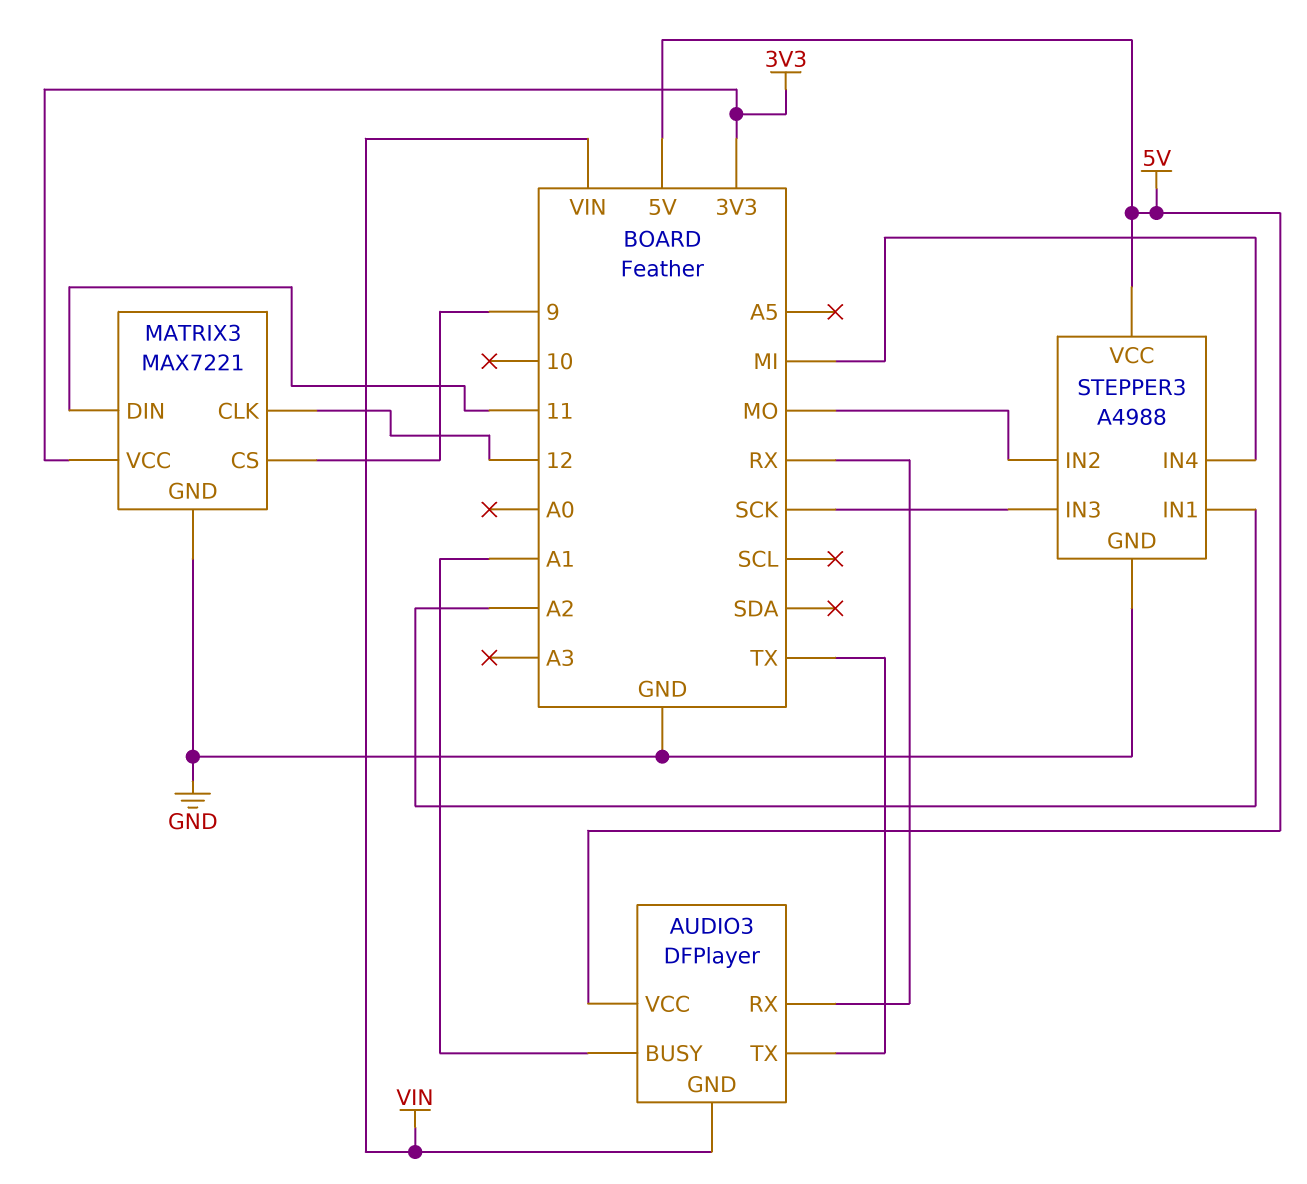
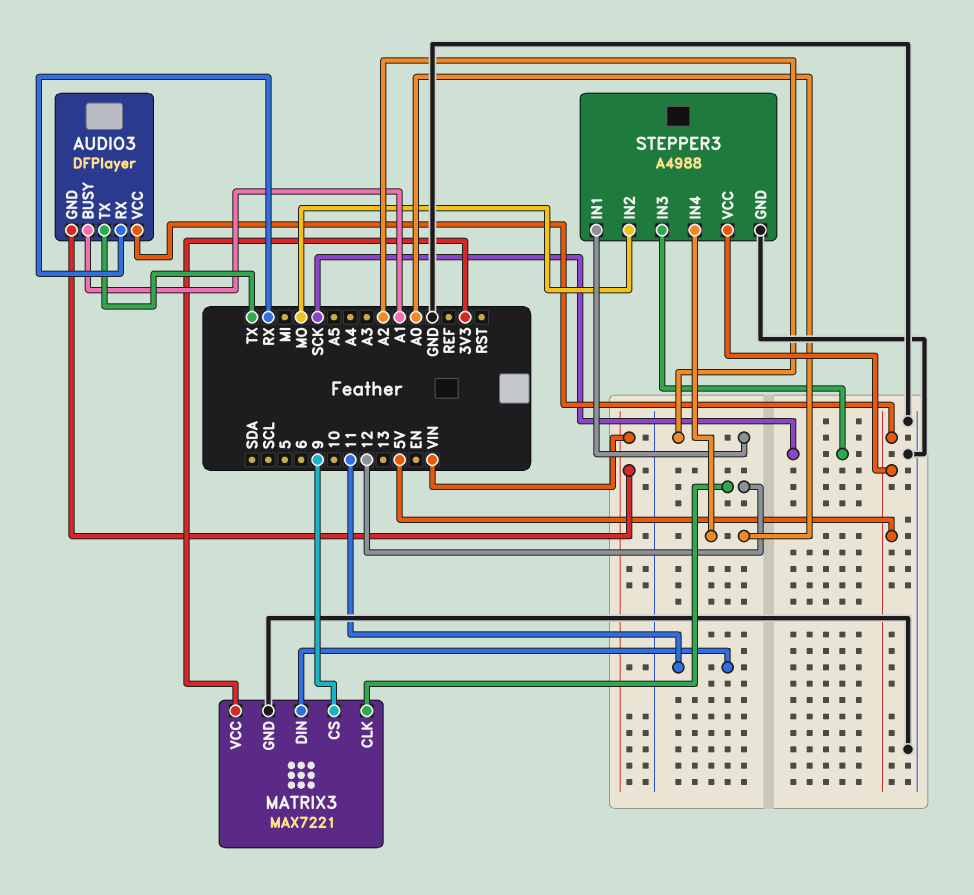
STEPPER3 pin IN4: MI -> A0

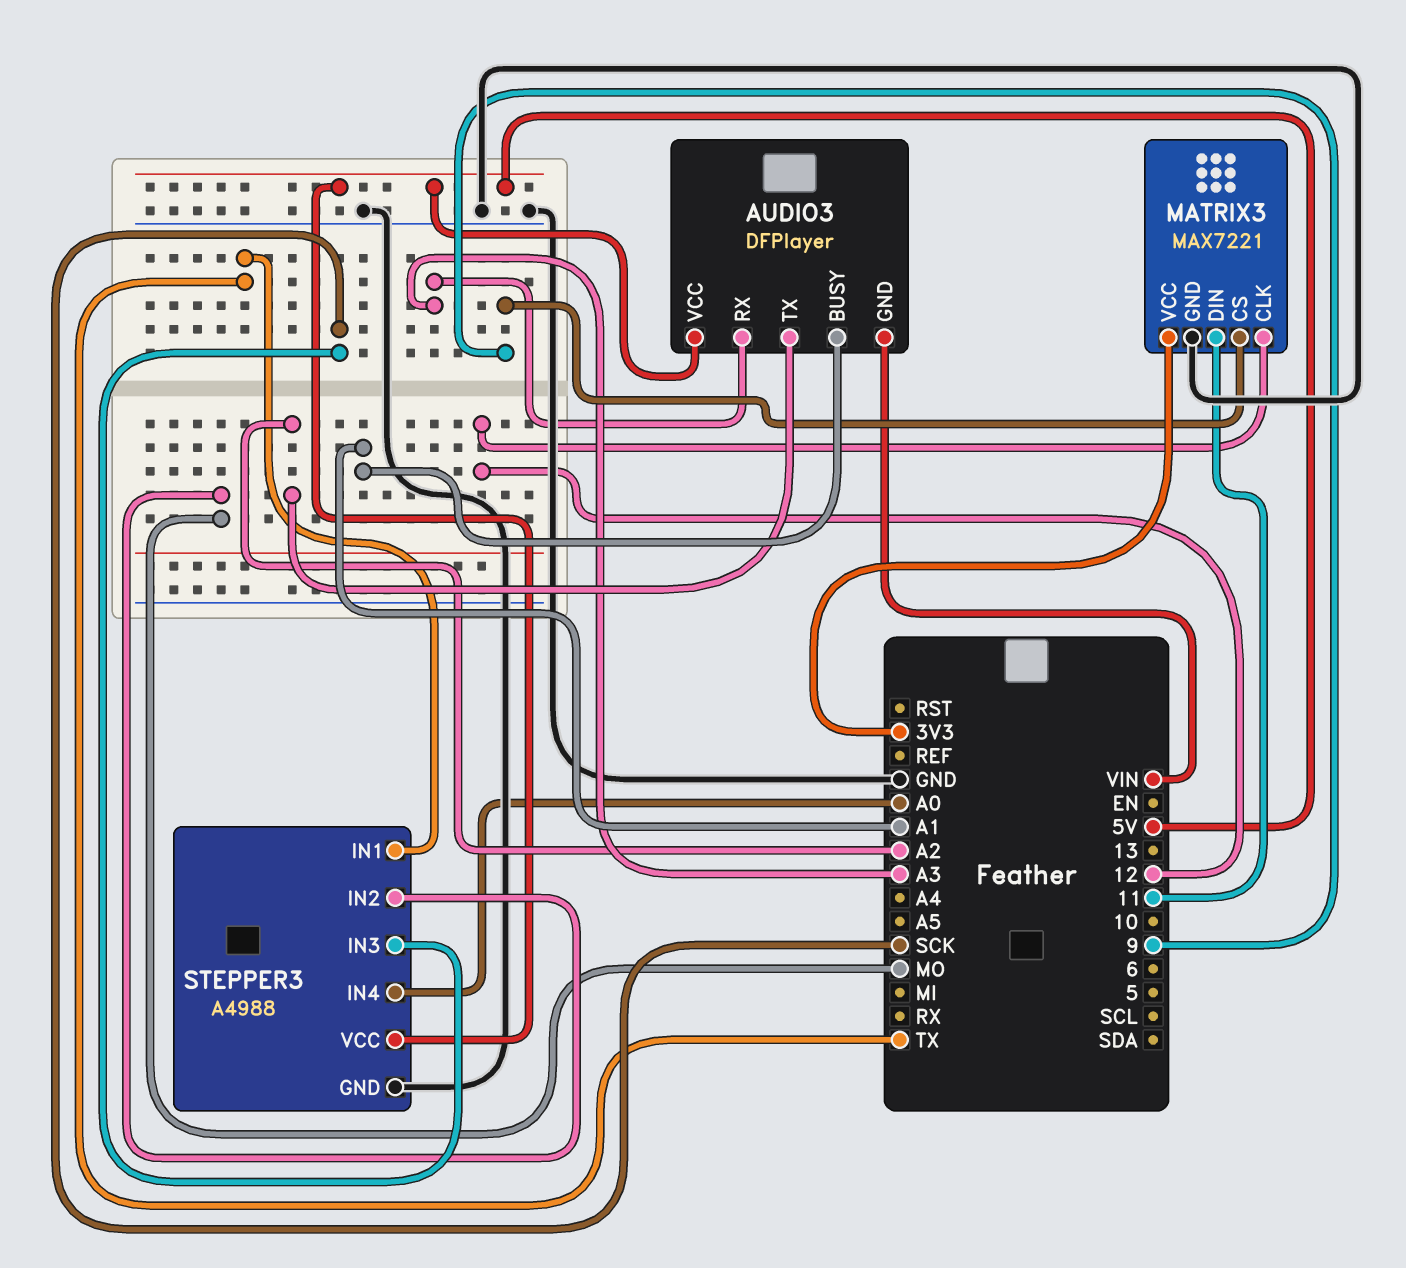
AUDIO3 pin RX: RX -> A3
AUDIO3 pin TX: TX -> A2
STEPPER3 pin IN1: A2 -> TX

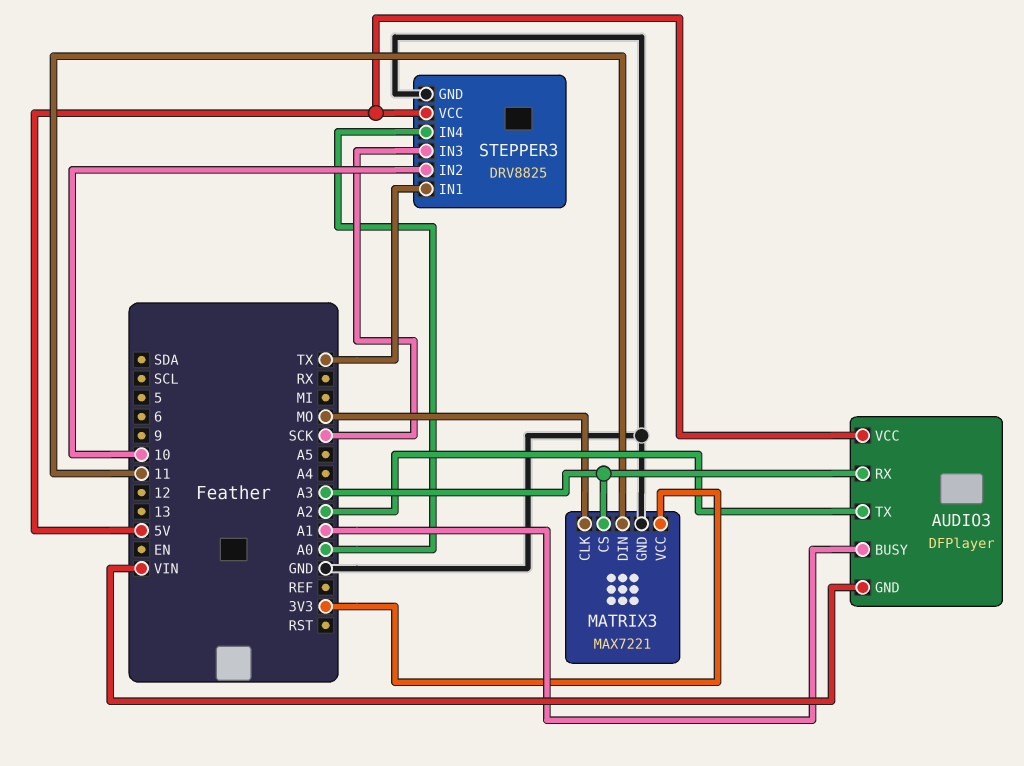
MATRIX3 pin CLK: 12 -> MO
MATRIX3 pin CS: 9 -> A3
STEPPER3: A4988 -> DRV8825
STEPPER3 pin IN2: MO -> 10

